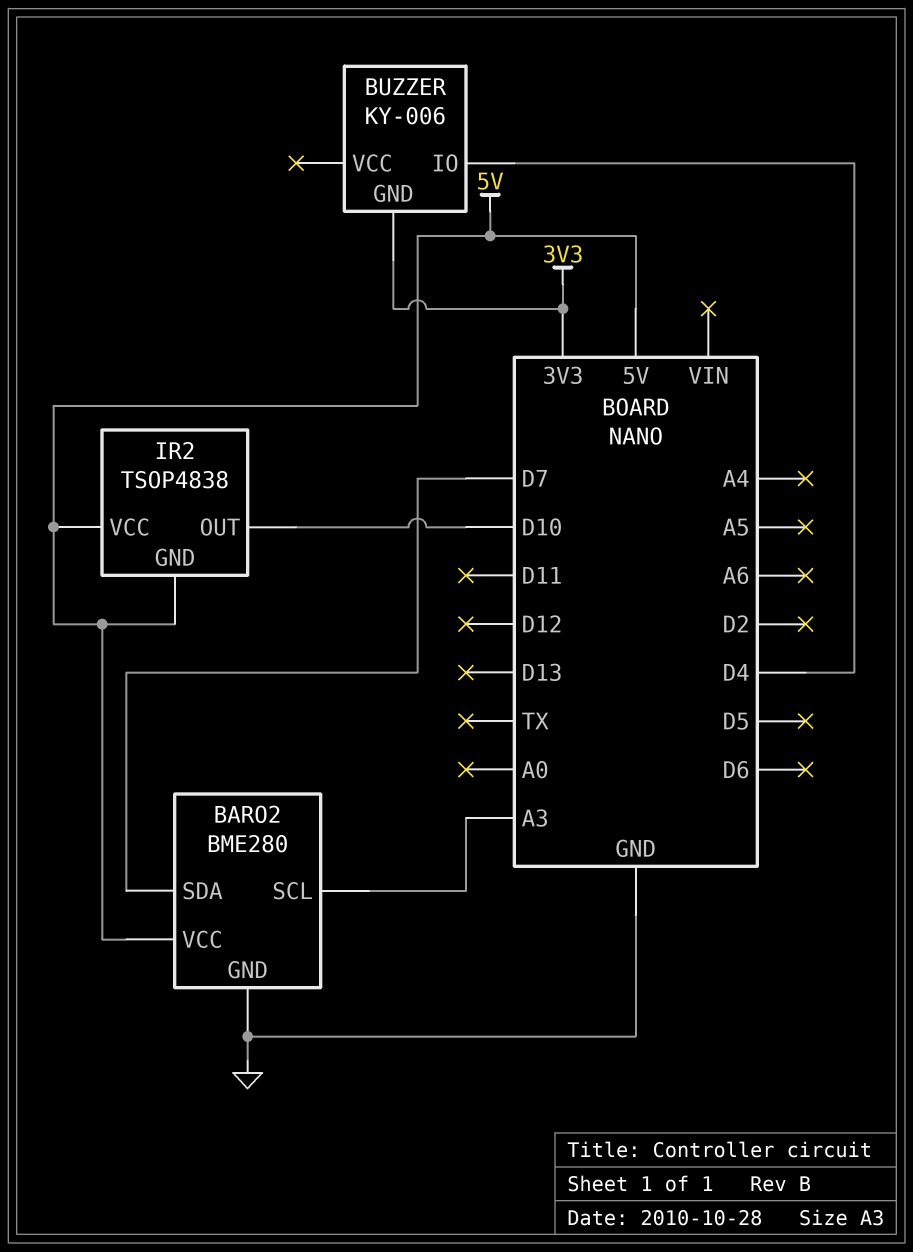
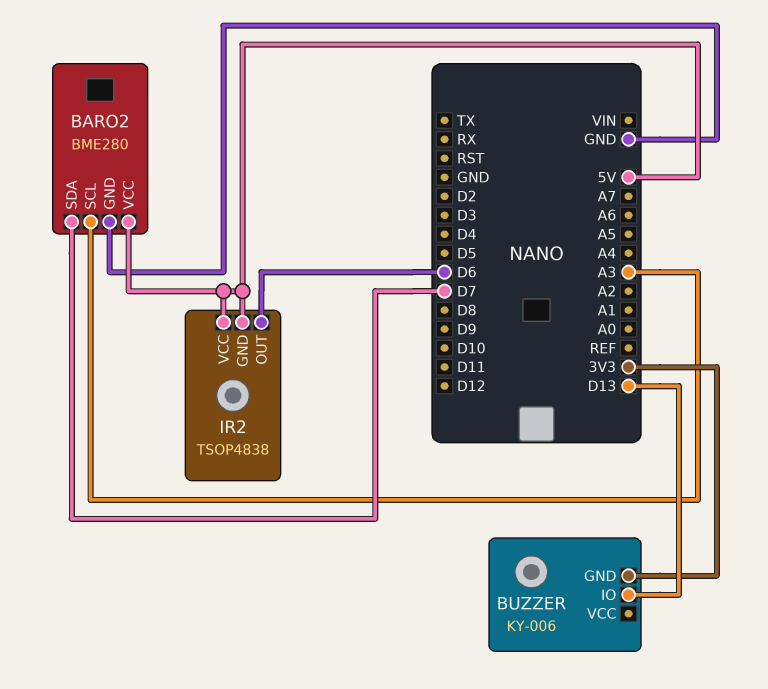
BUZZER pin IO: D4 -> D13
IR2 pin OUT: D10 -> D6

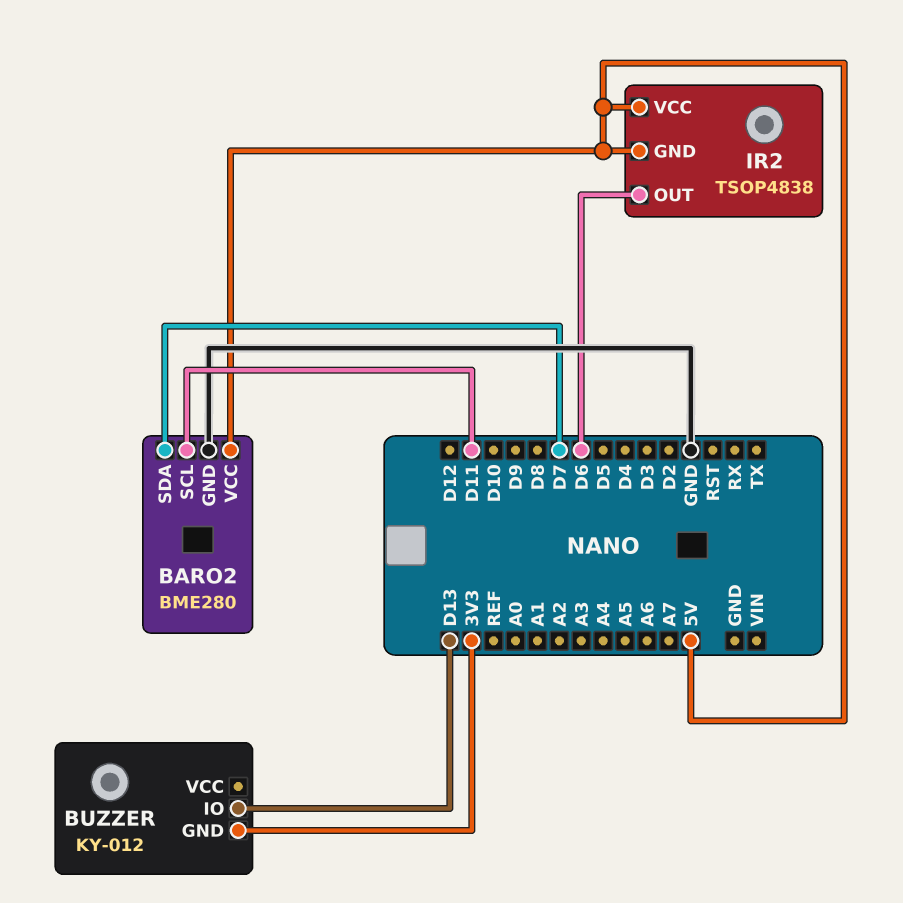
BARO2 pin SCL: A3 -> D11
BUZZER: KY-006 -> KY-012

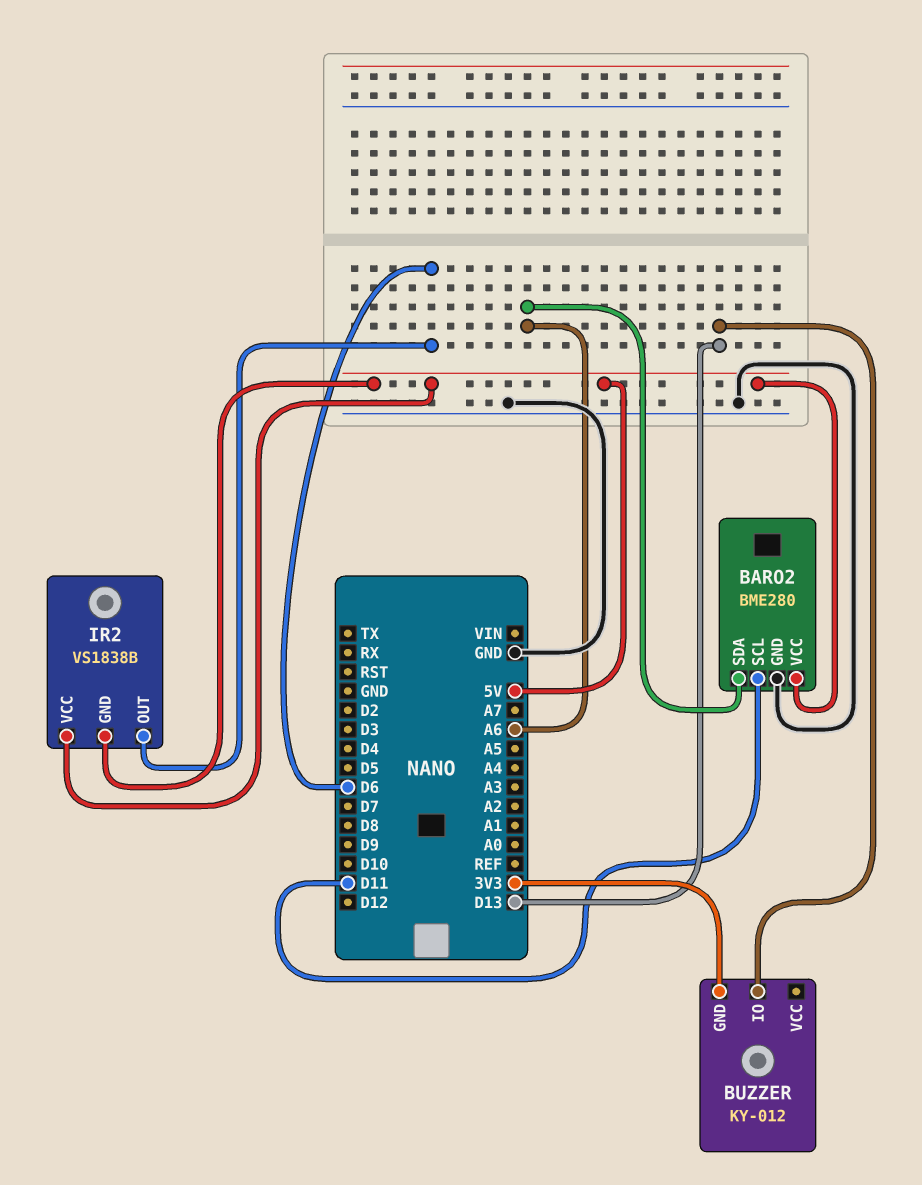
BARO2 pin SDA: D7 -> A6
IR2: TSOP4838 -> VS1838B

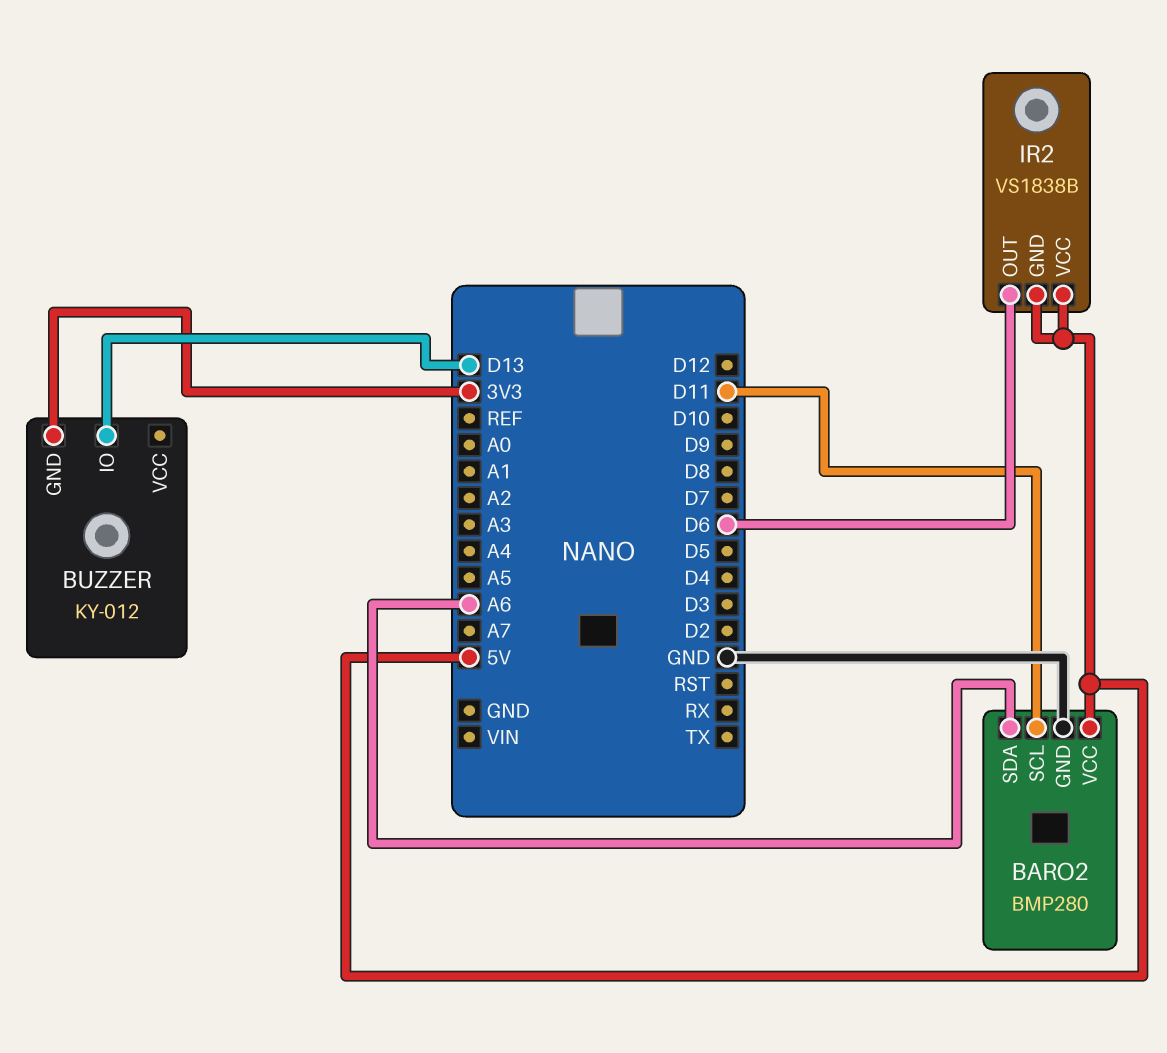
BARO2: BME280 -> BMP280

